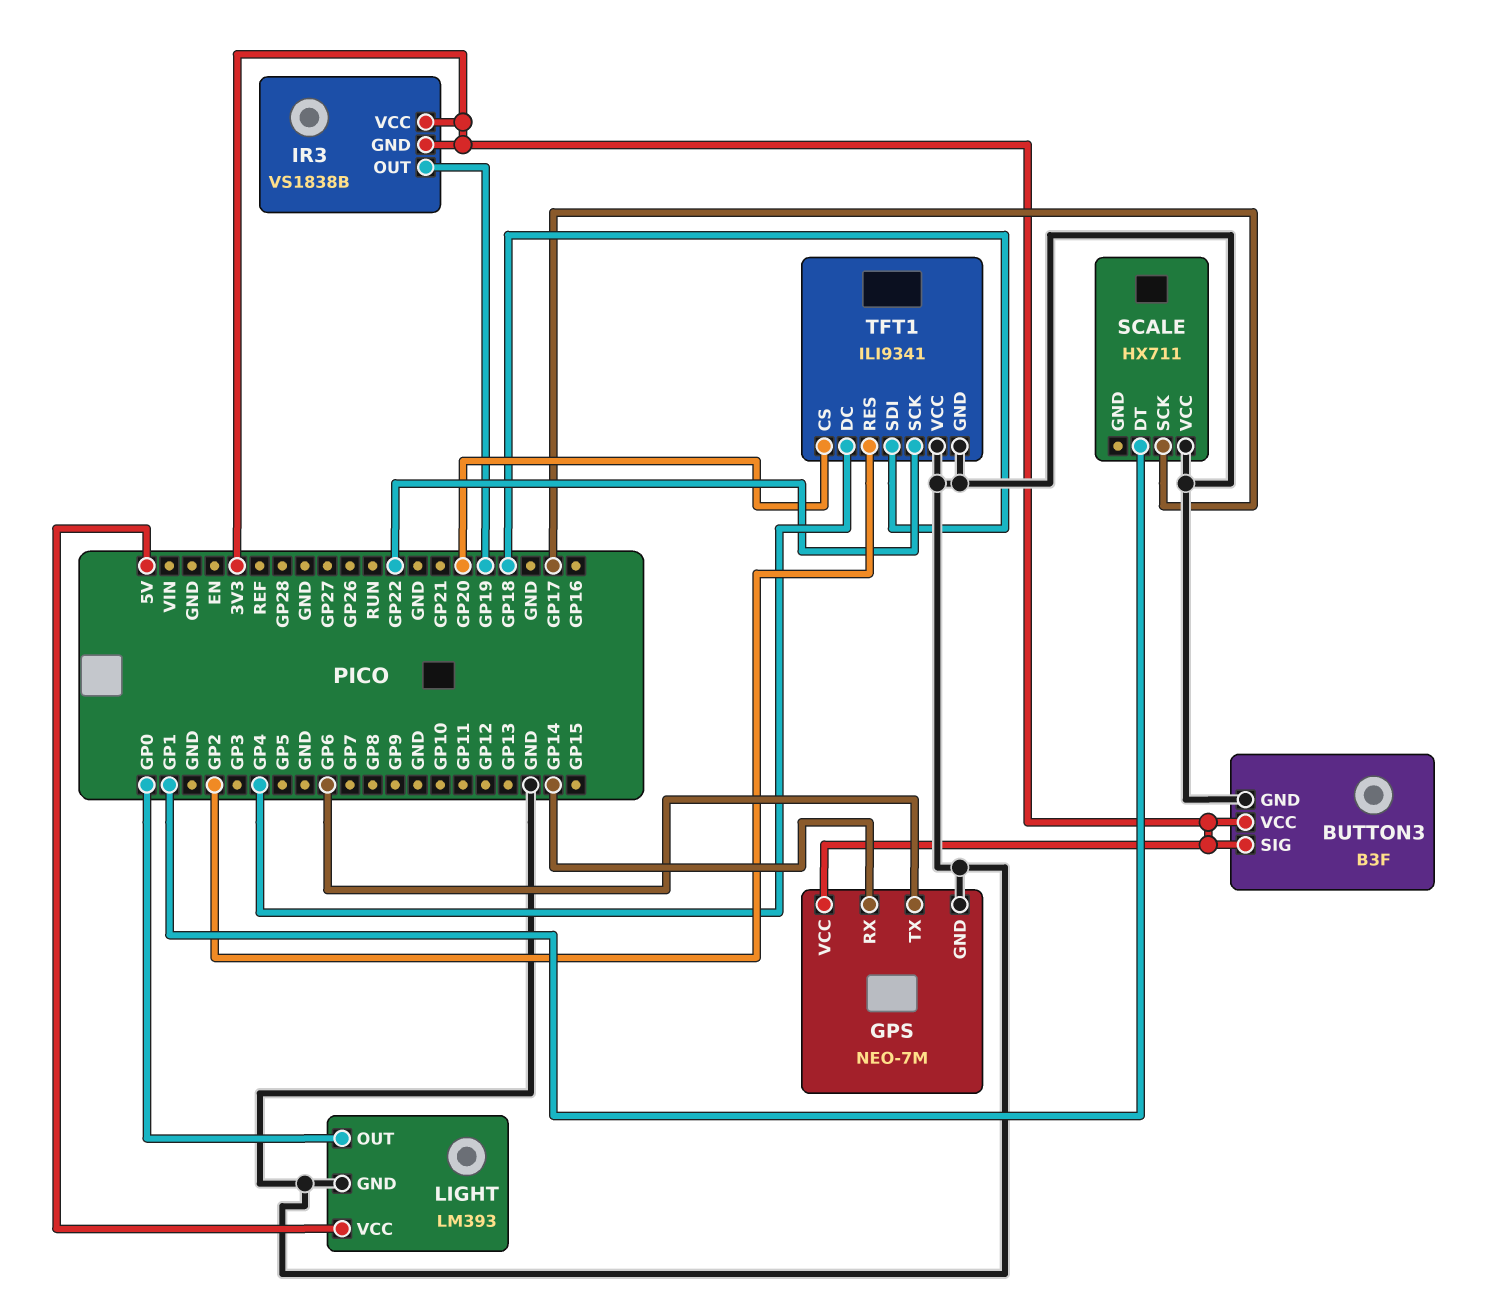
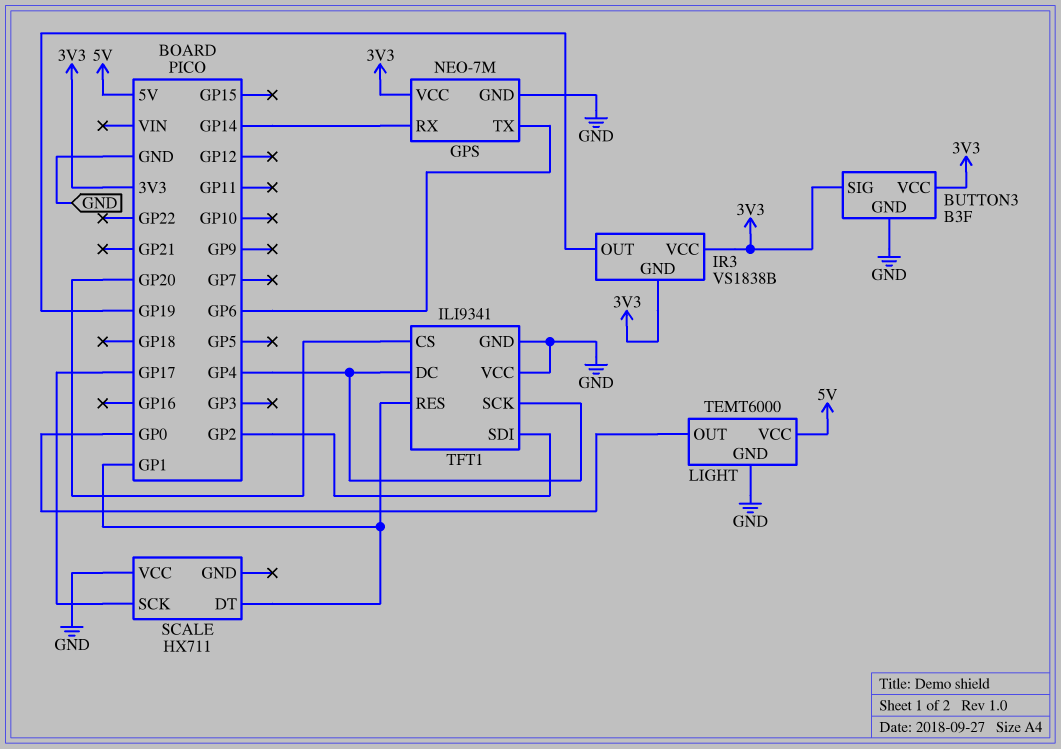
LIGHT: LM393 -> TEMT6000
TFT1 pin RES: GP2 -> GP1
TFT1 pin SCK: GP22 -> GP4
TFT1 pin SDI: GP18 -> GP2

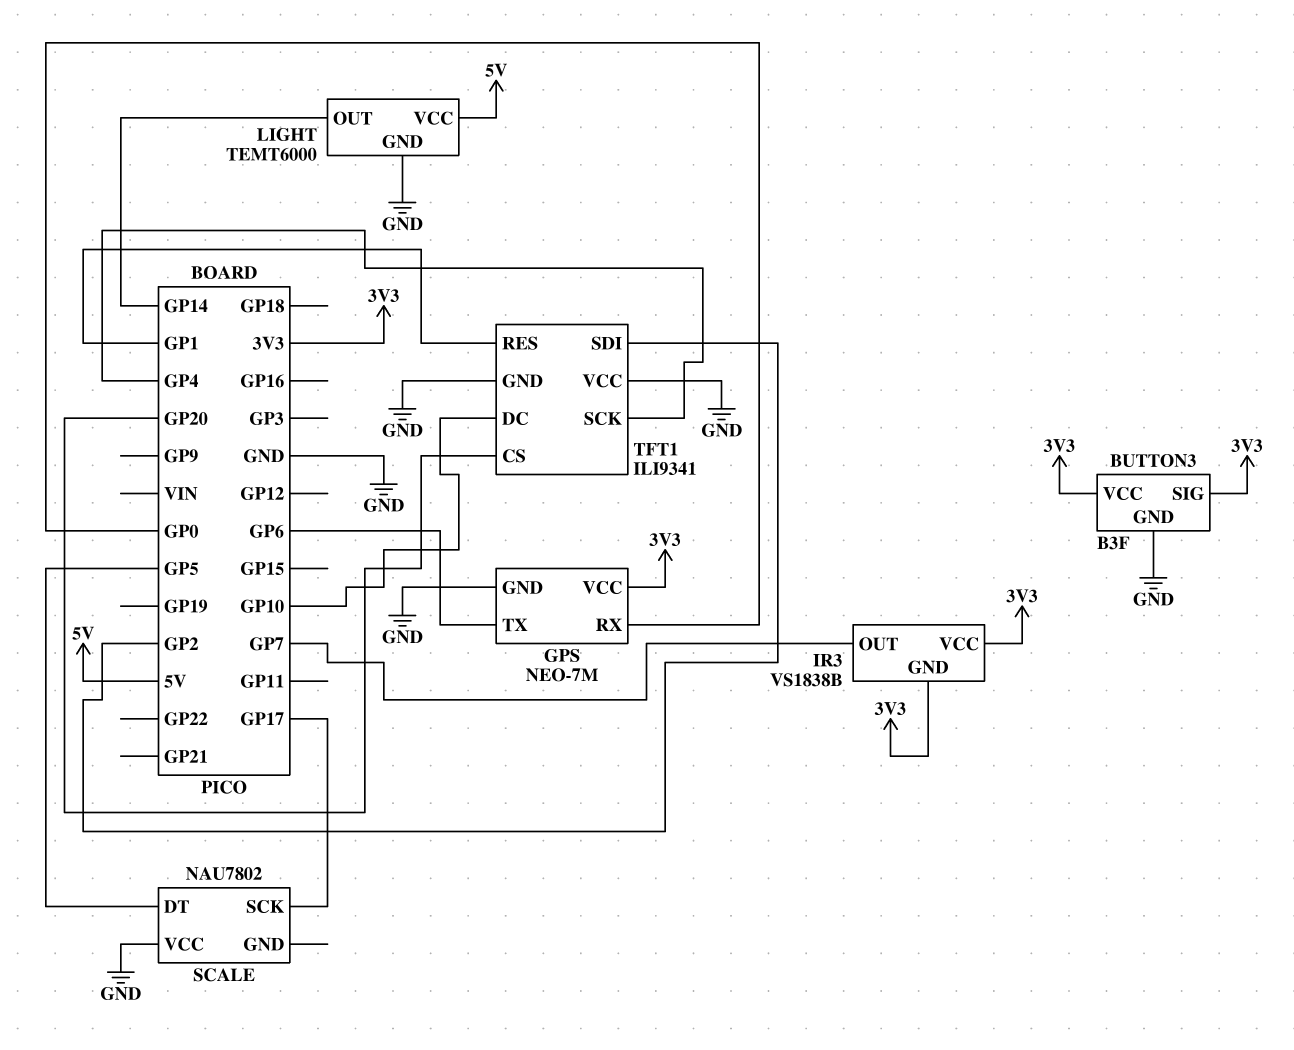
GPS pin RX: GP14 -> GP0
IR3 pin OUT: GP19 -> GP7
LIGHT pin OUT: GP0 -> GP14
SCALE: HX711 -> NAU7802
SCALE pin DT: GP1 -> GP5
TFT1 pin DC: GP4 -> GP10

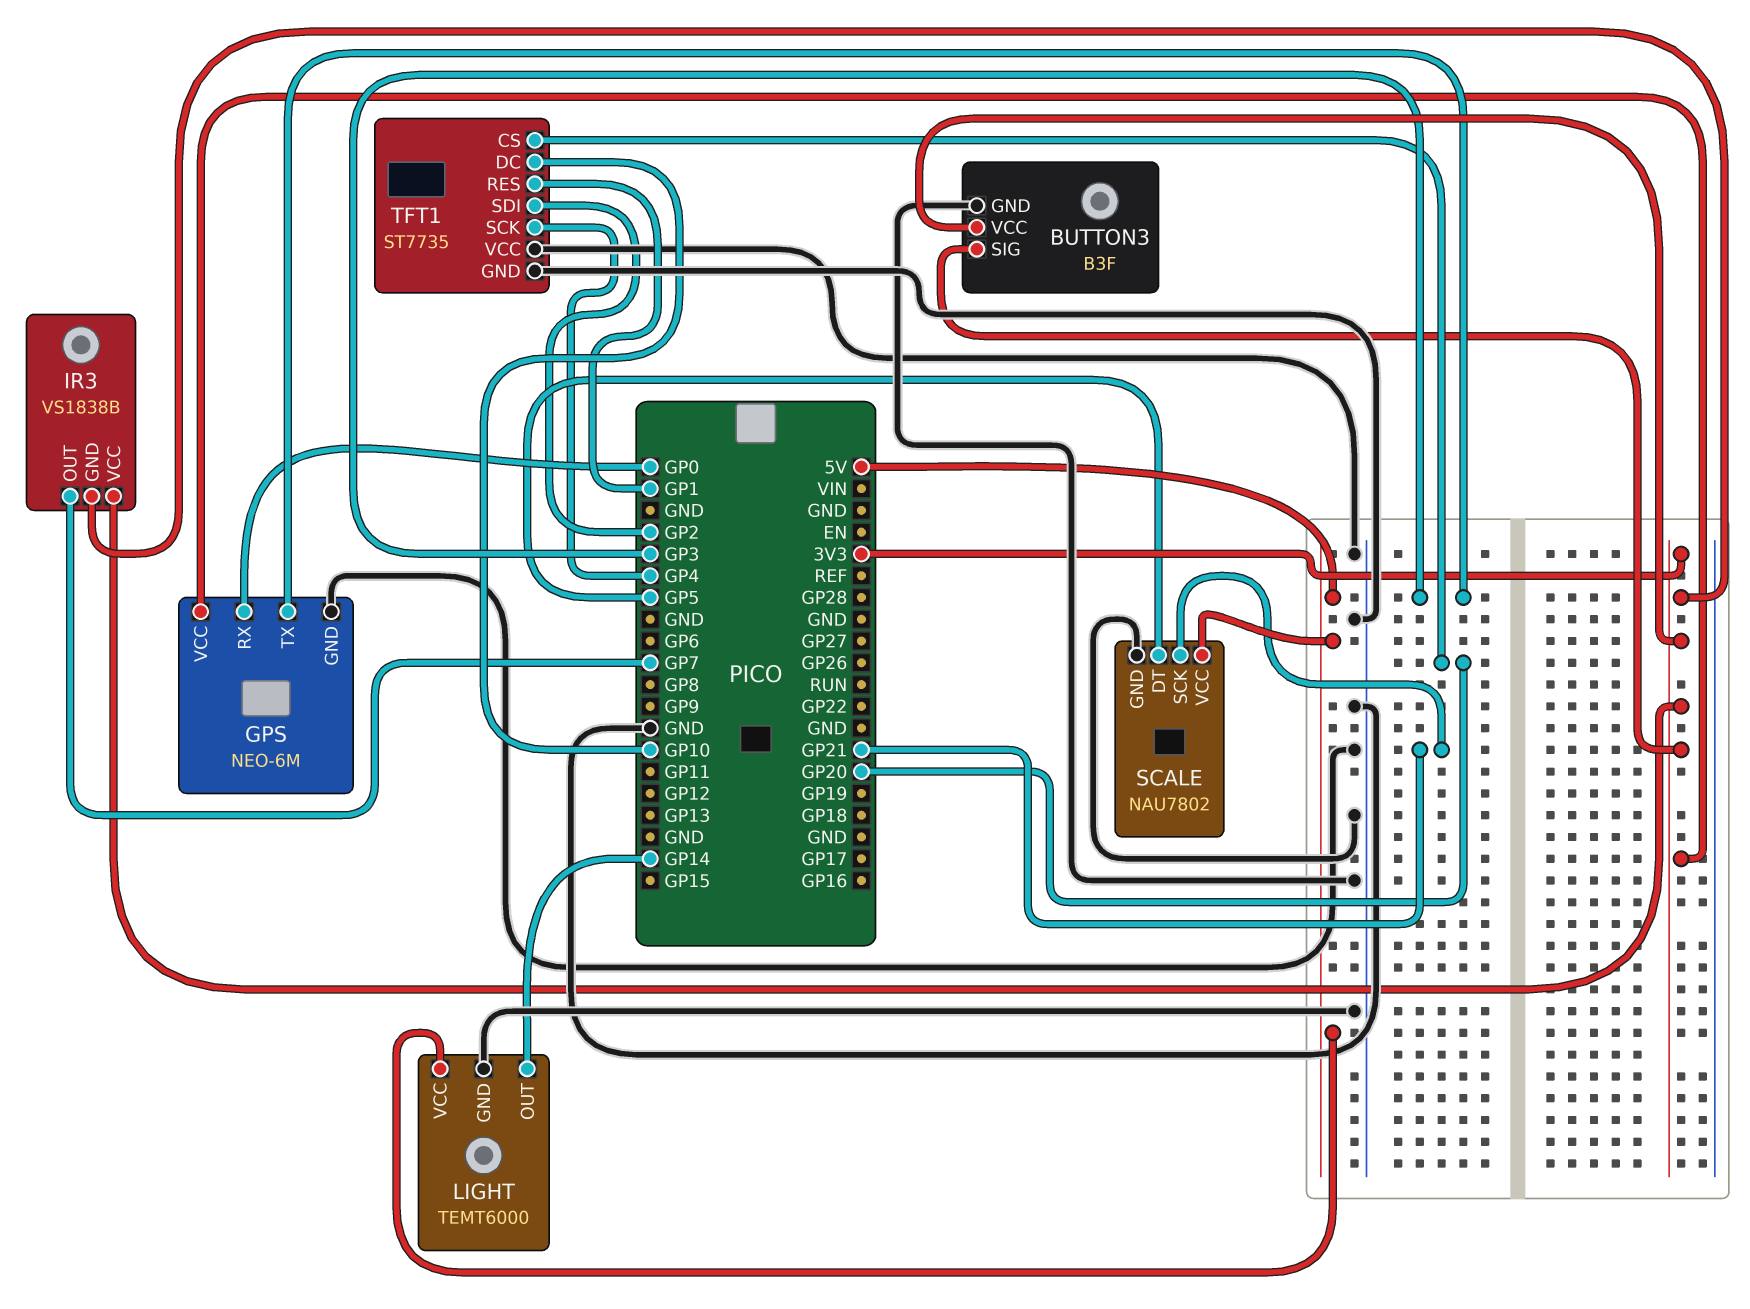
GPS: NEO-7M -> NEO-6M
GPS pin TX: GP6 -> GP3
SCALE pin GND: none -> GND
SCALE pin SCK: GP17 -> GP21
SCALE pin VCC: GND -> 5V
TFT1: ILI9341 -> ST7735

